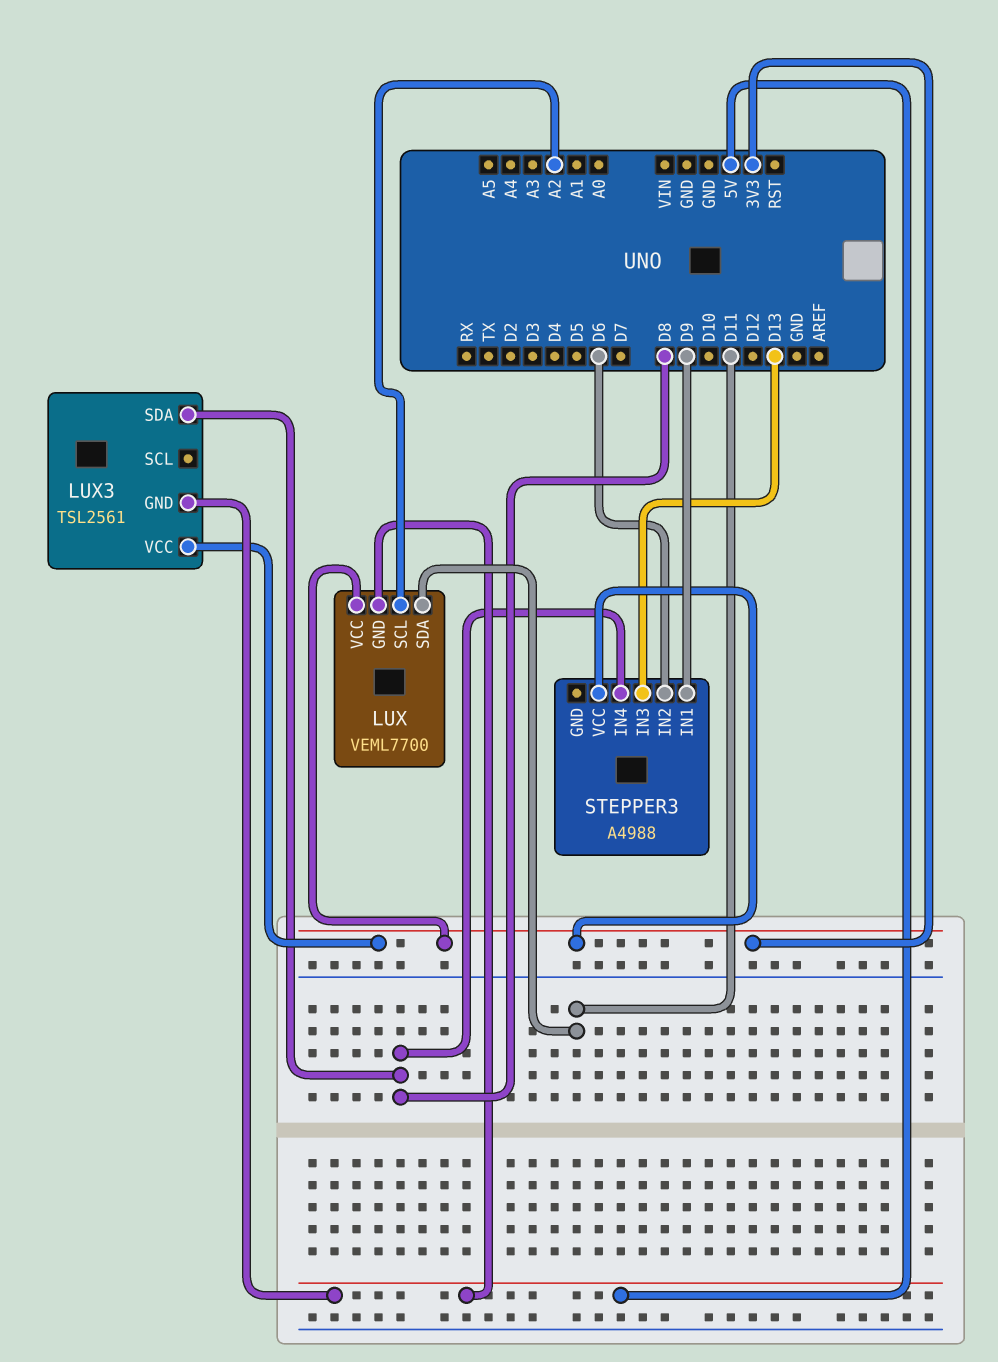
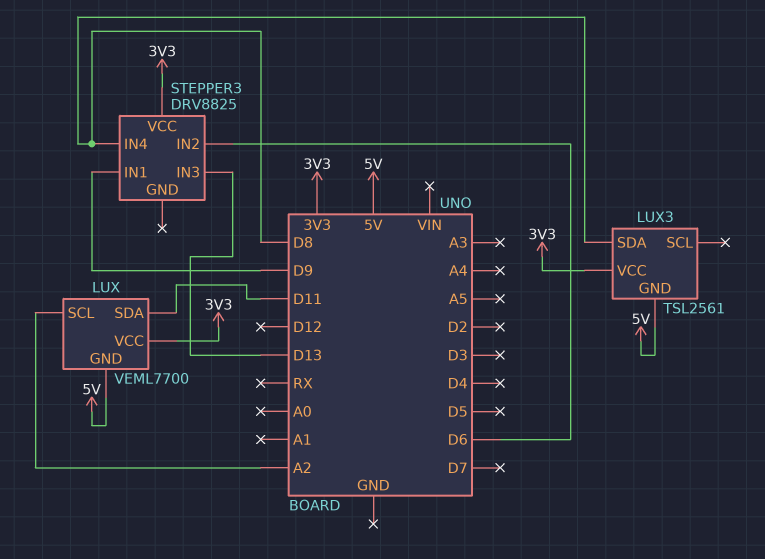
STEPPER3: A4988 -> DRV8825

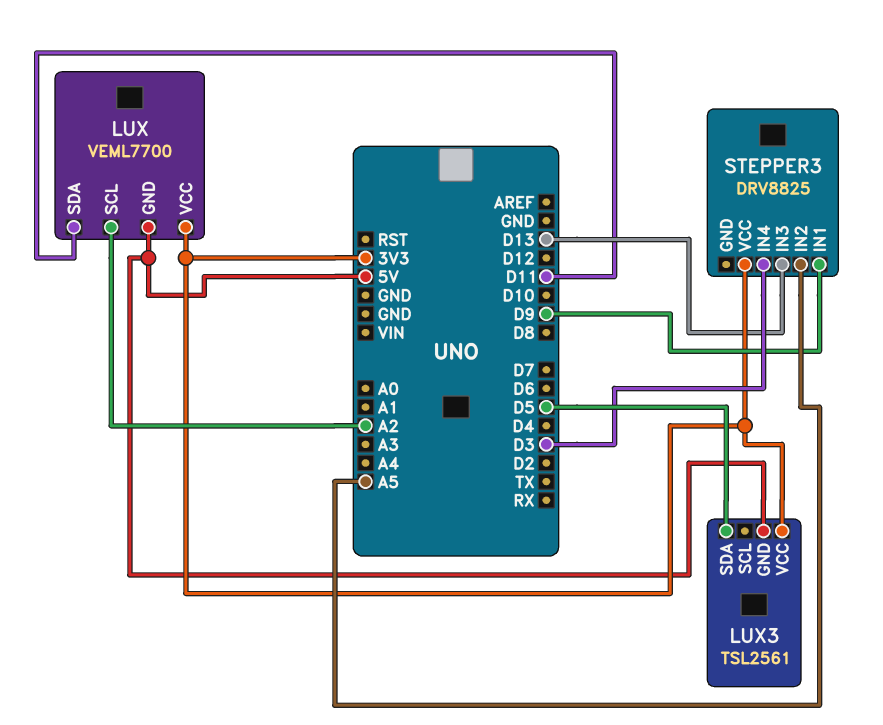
LUX3 pin SDA: D8 -> D5
STEPPER3 pin IN2: D6 -> A5
STEPPER3 pin IN4: D8 -> D3

